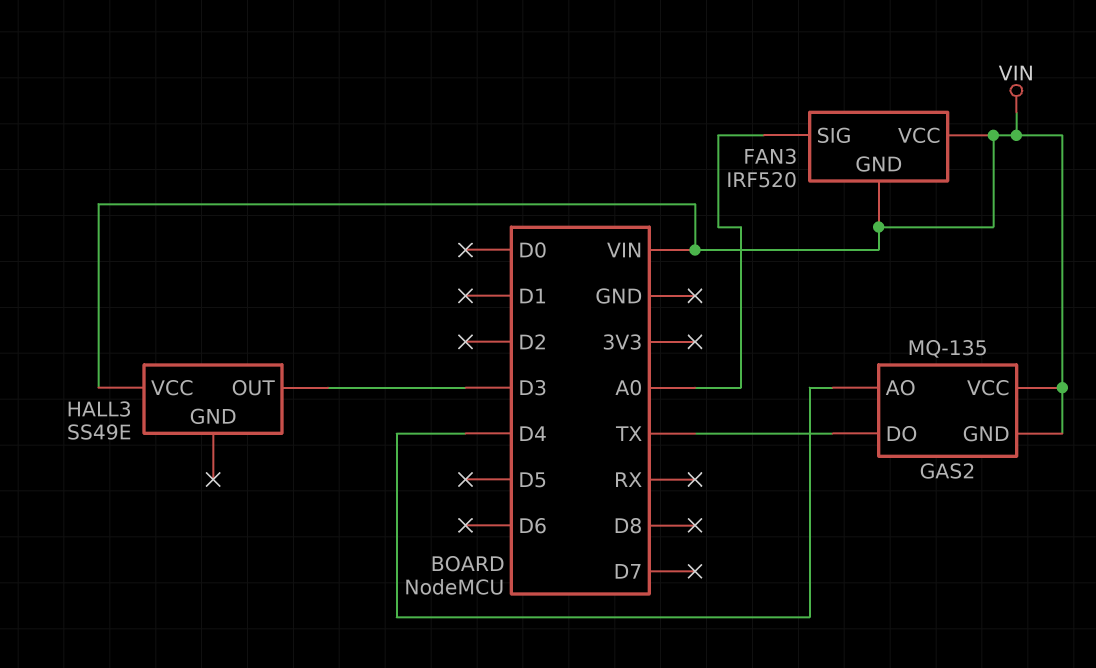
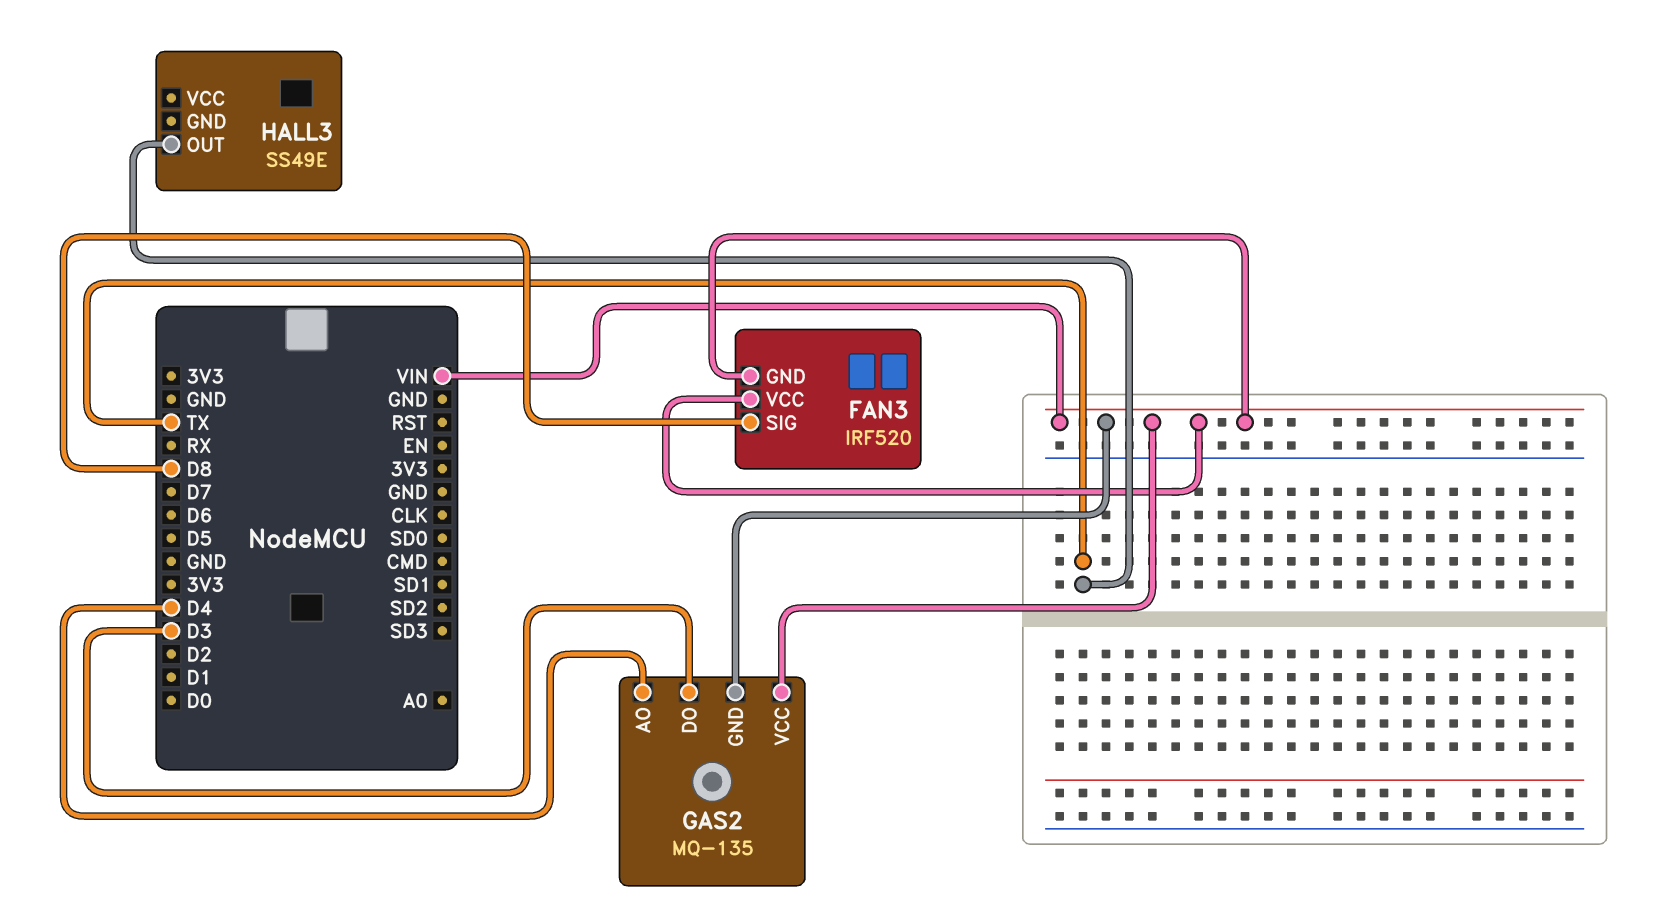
FAN3 pin SIG: A0 -> D8
GAS2 pin DO: TX -> D3
HALL3 pin OUT: D3 -> TX
HALL3 pin VCC: VIN -> none

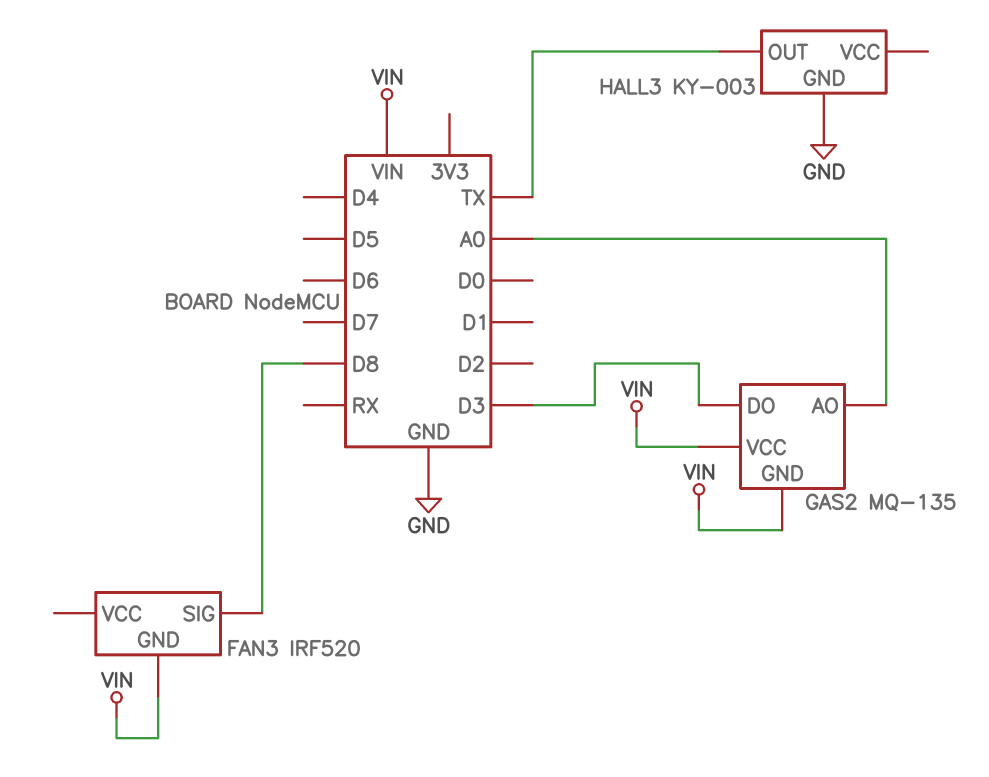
FAN3 pin VCC: VIN -> none
GAS2 pin AO: D4 -> A0
HALL3: SS49E -> KY-003
HALL3 pin GND: none -> GND

